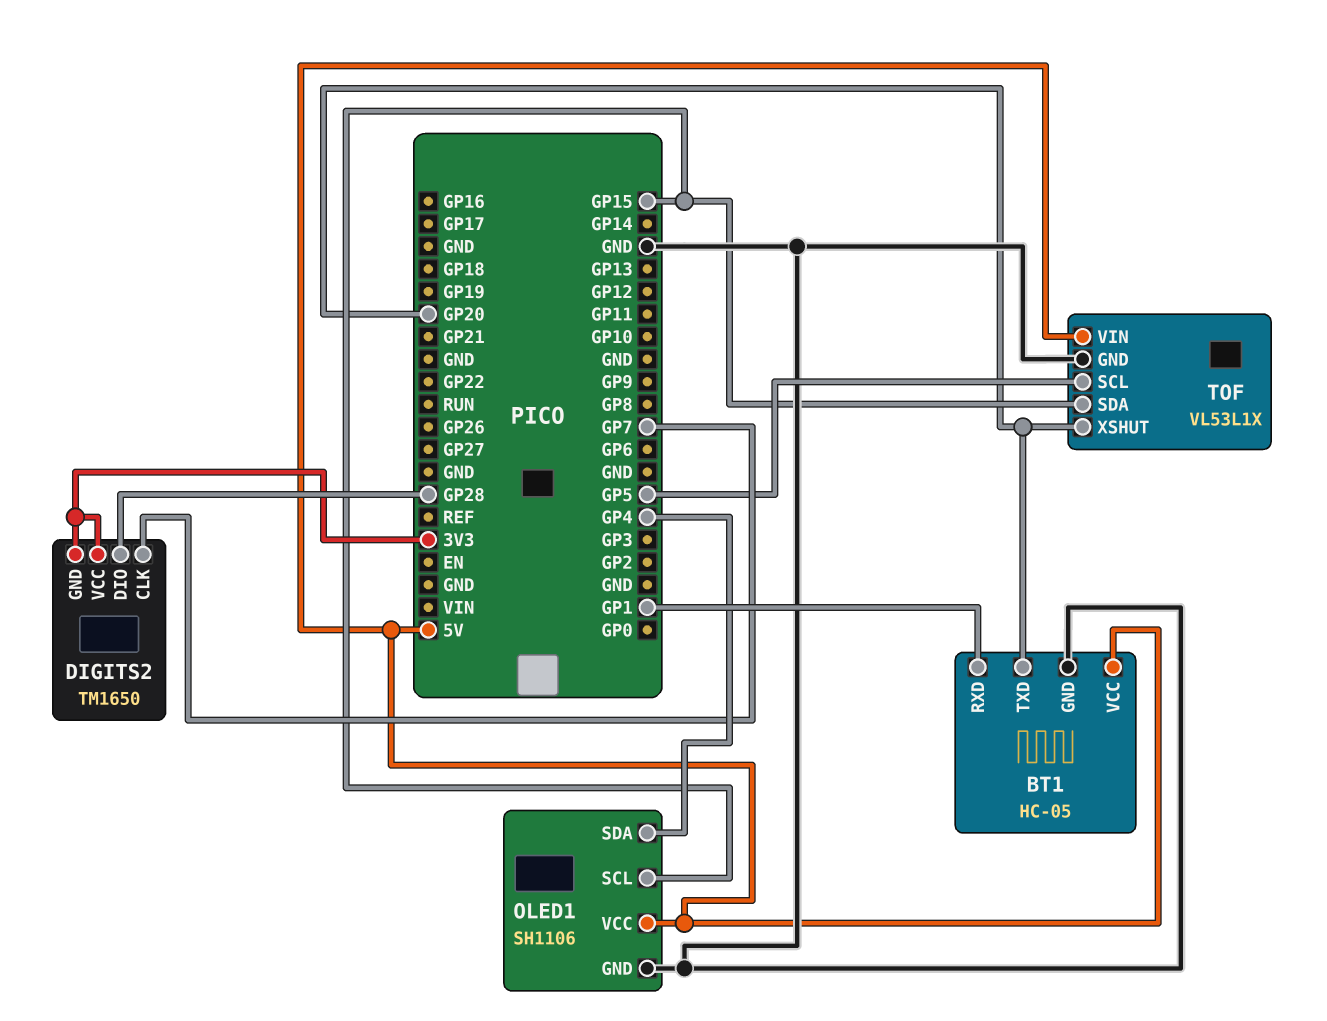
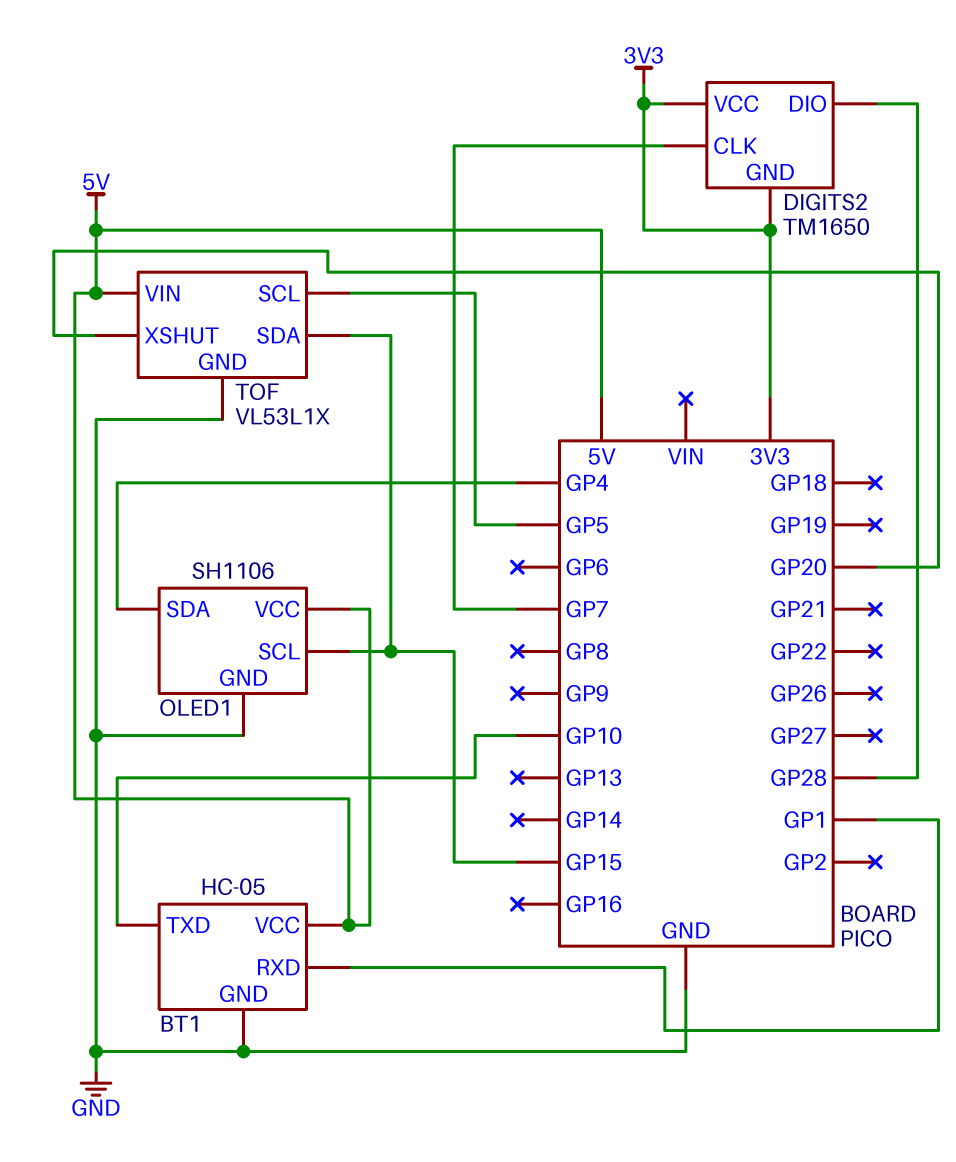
BT1 pin TXD: GP20 -> GP10

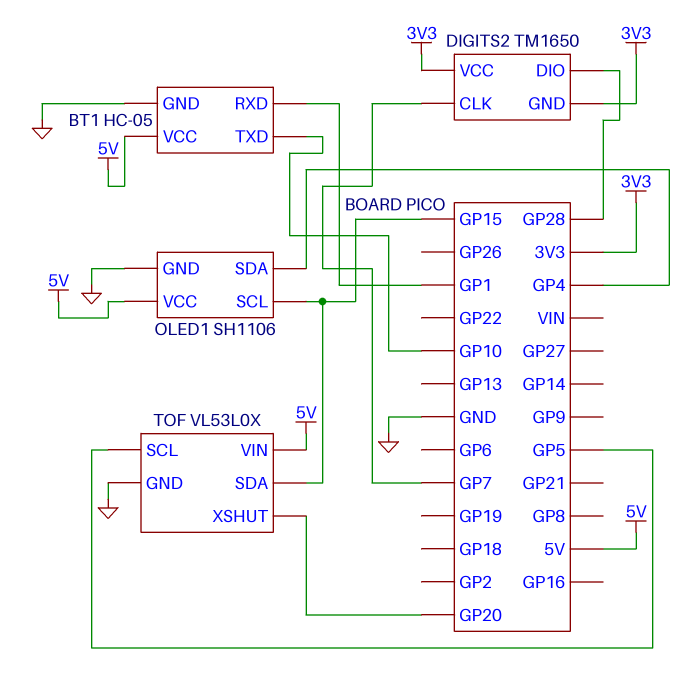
TOF: VL53L1X -> VL53L0X

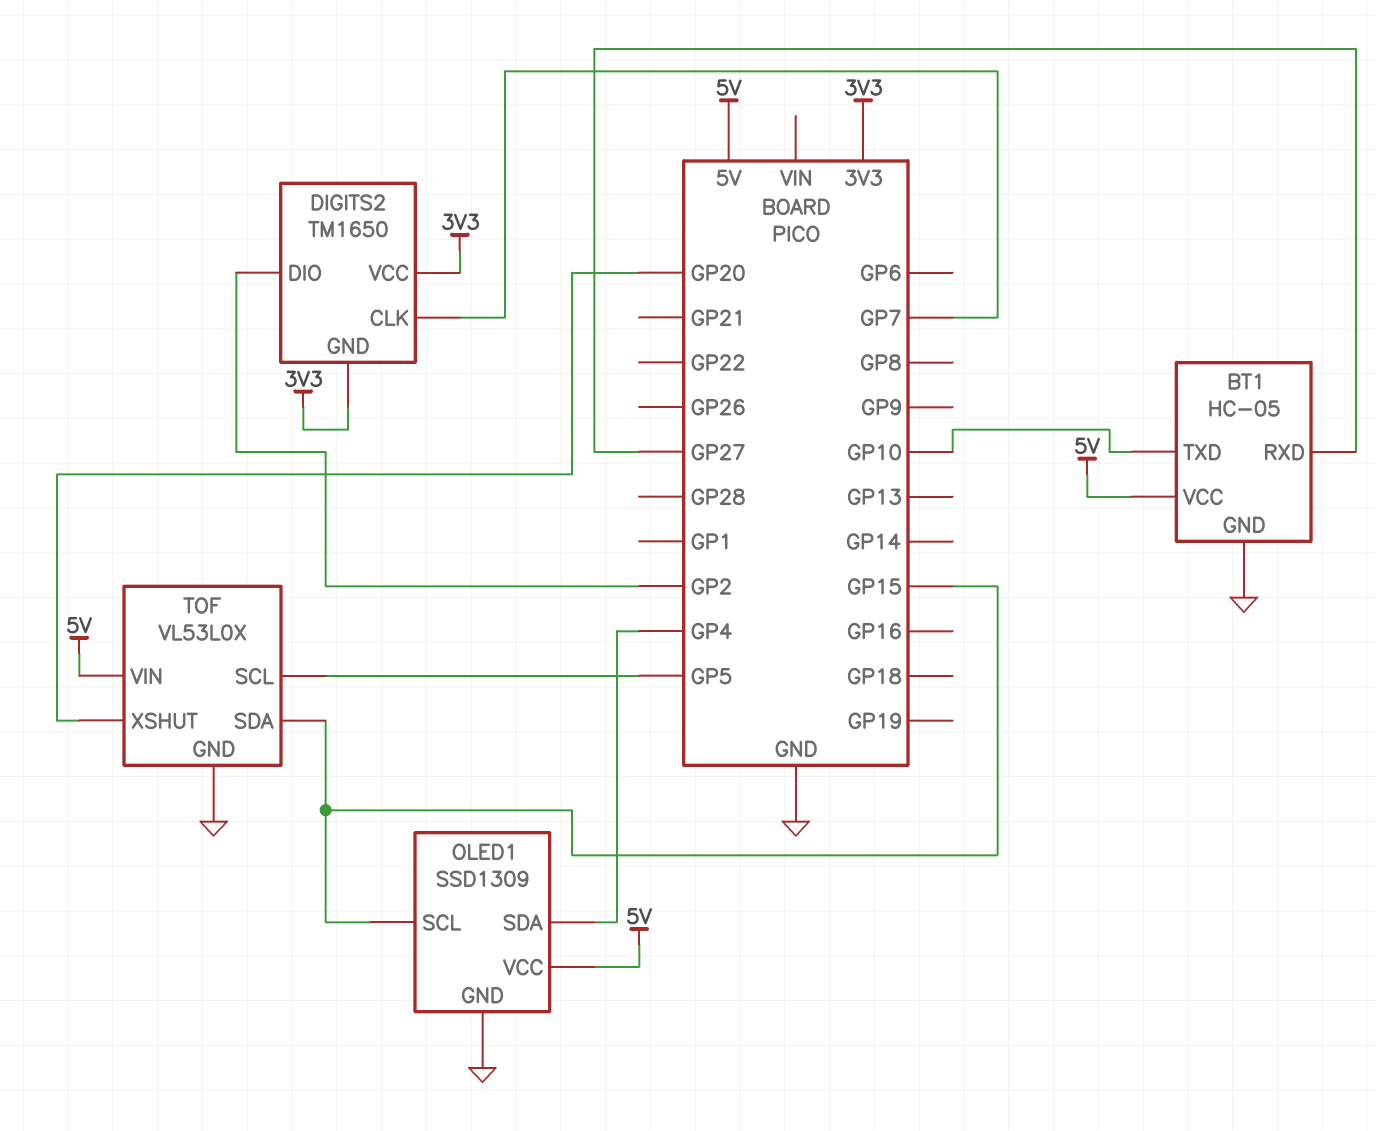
BT1 pin RXD: GP1 -> GP27
DIGITS2 pin DIO: GP28 -> GP2
OLED1: SH1106 -> SSD1309

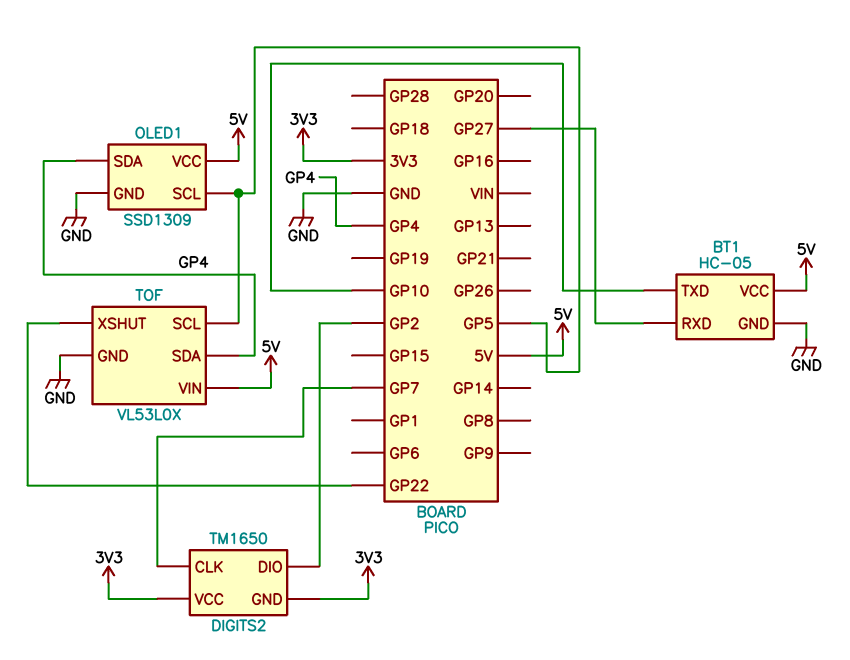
OLED1 pin SCL: GP15 -> GP5
TOF pin SDA: GP15 -> GP4
TOF pin XSHUT: GP20 -> GP22

